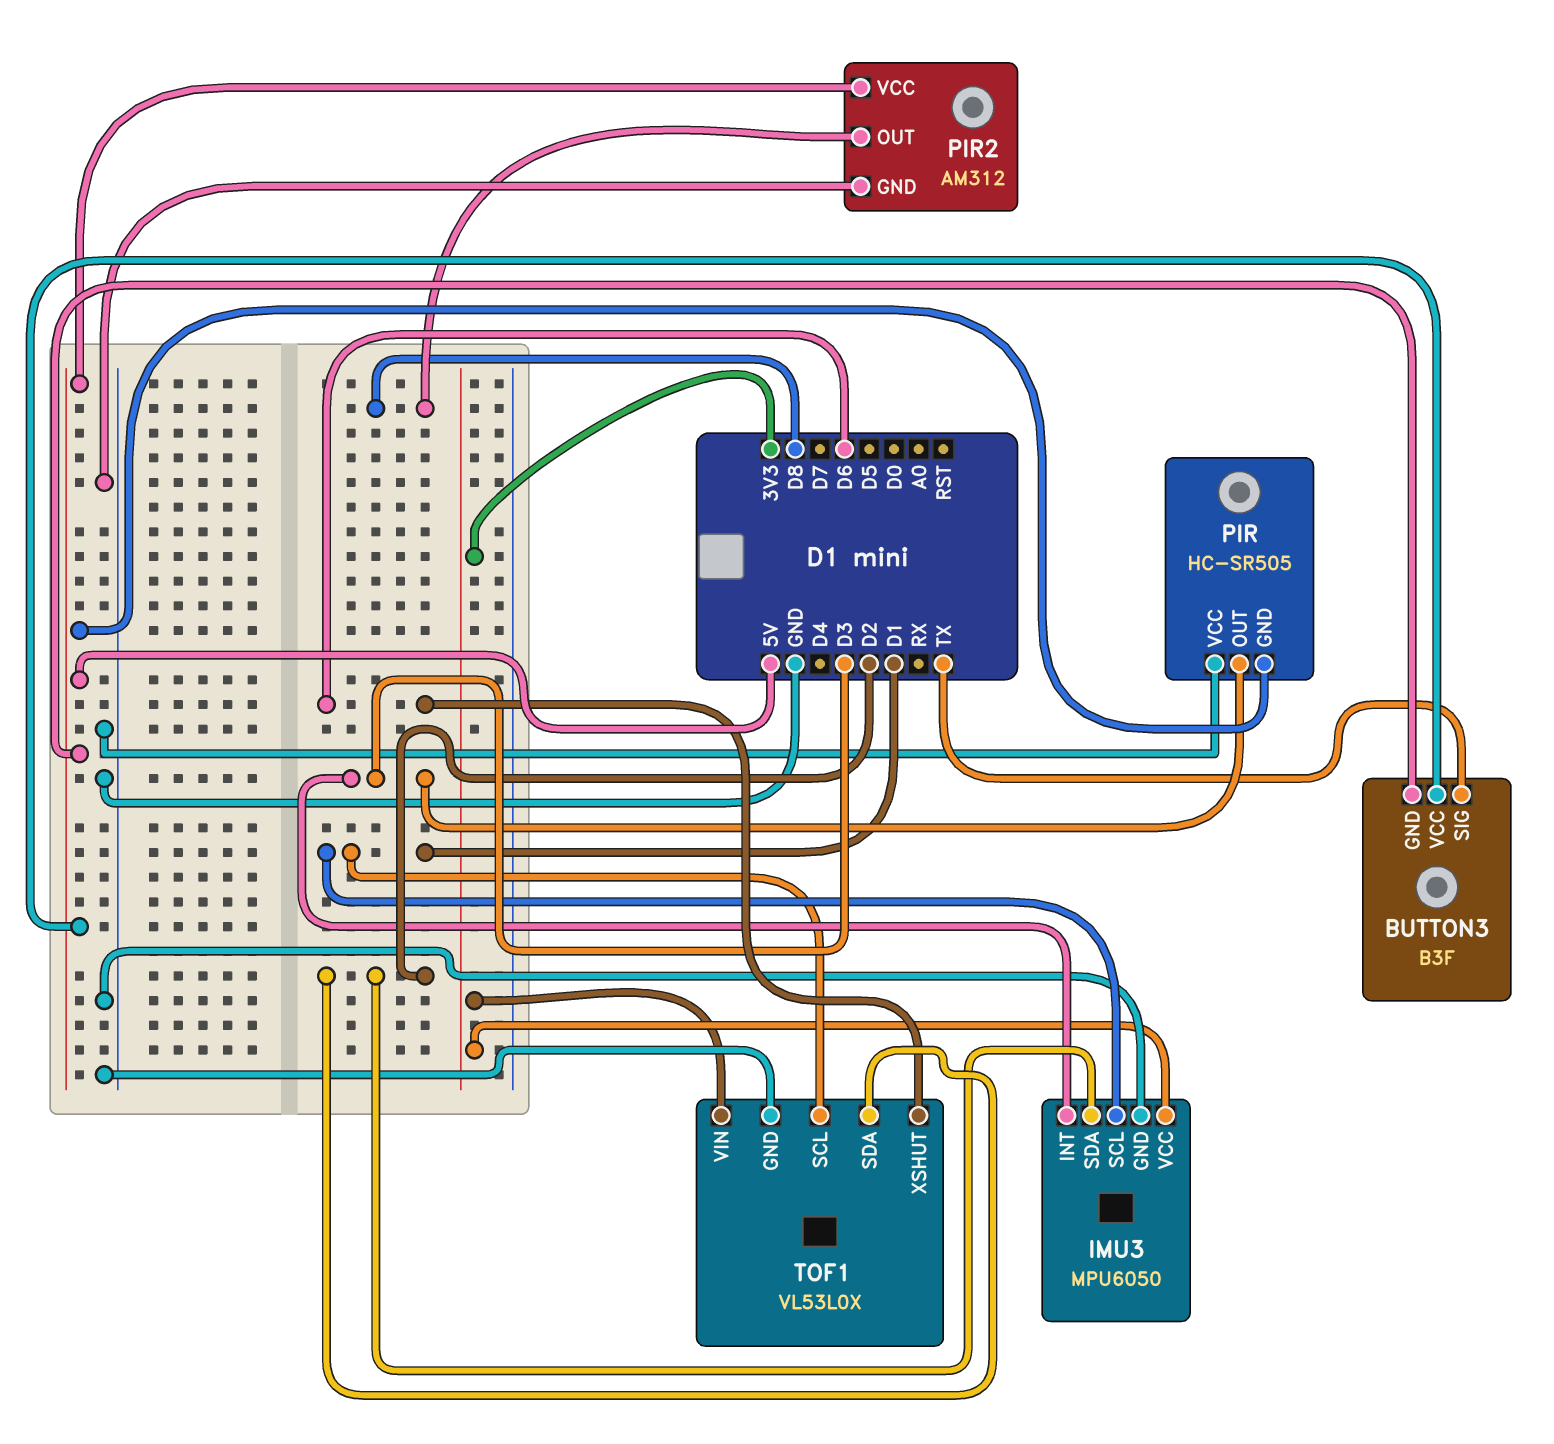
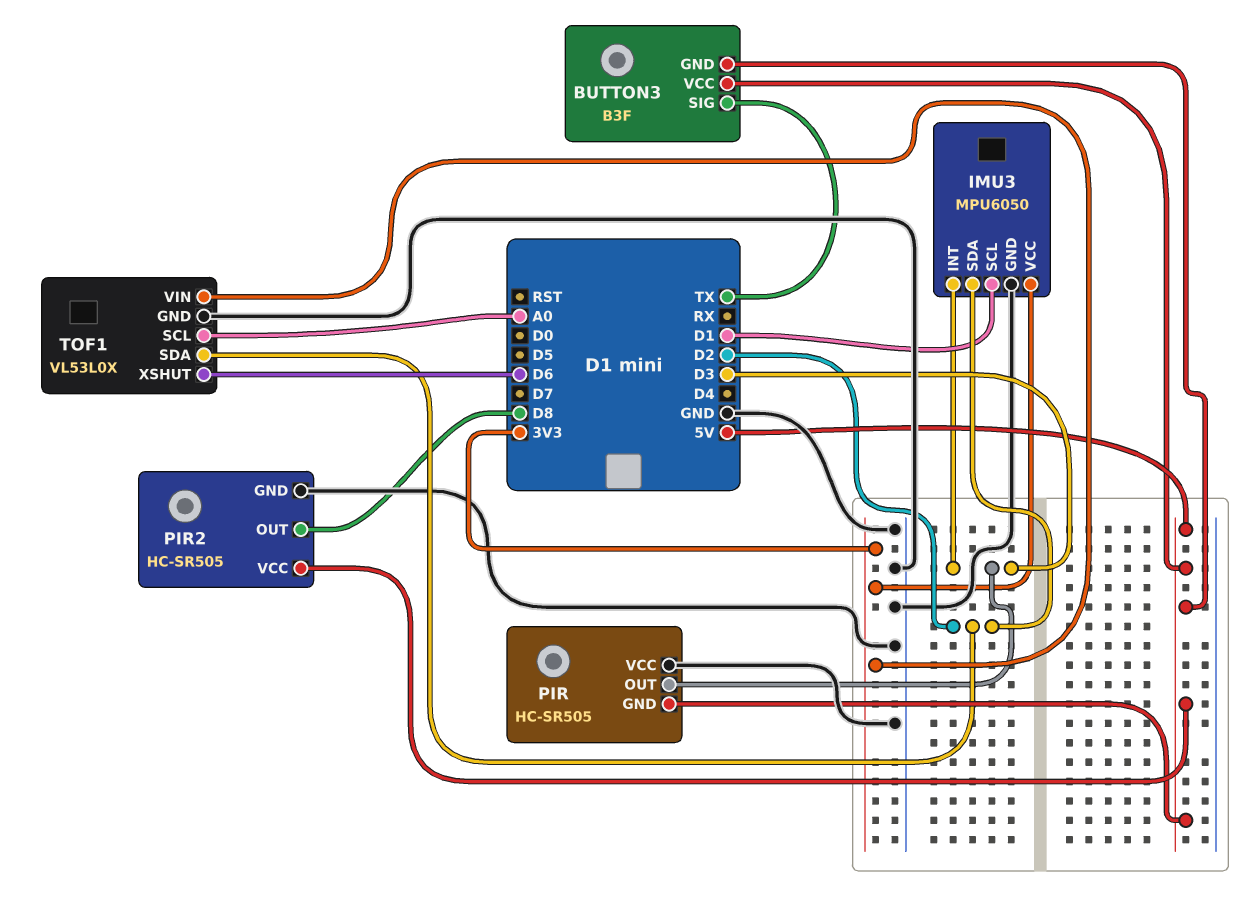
PIR2: AM312 -> HC-SR505
TOF1 pin SCL: D1 -> A0

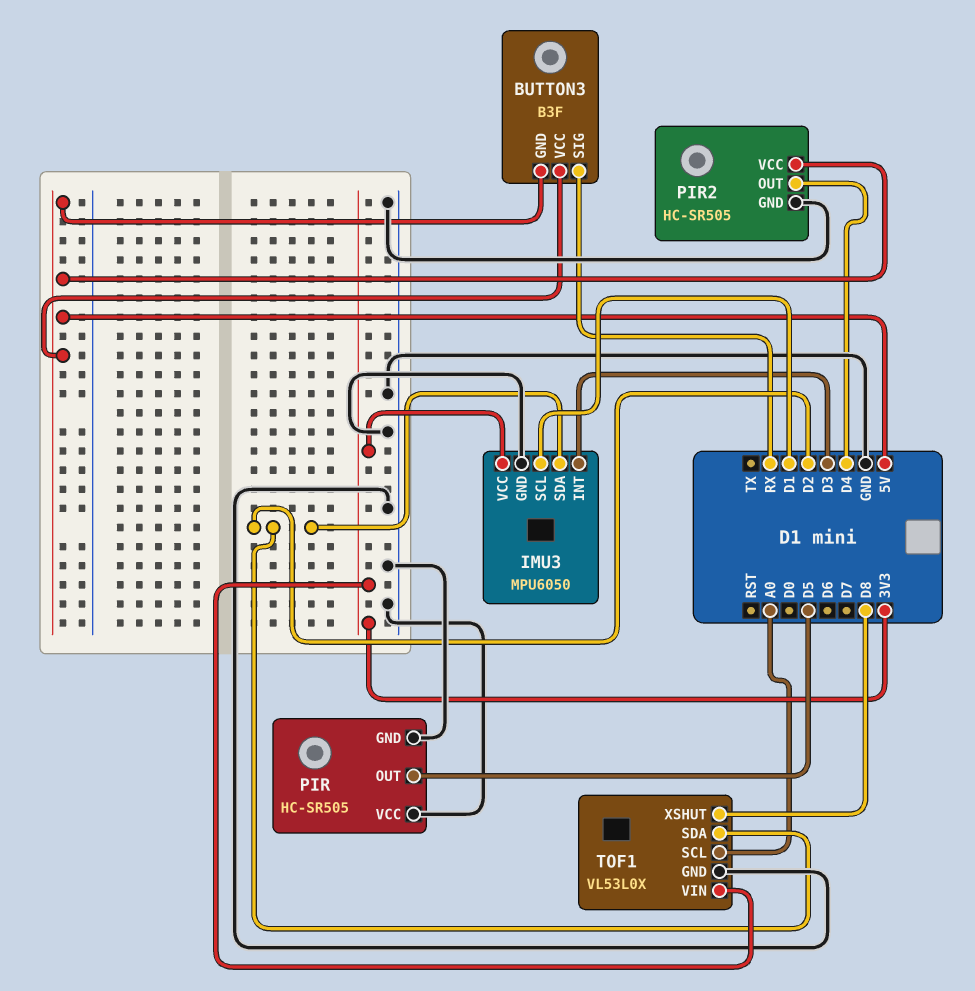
BUTTON3 pin SIG: TX -> RX
PIR pin GND: 5V -> GND
PIR pin OUT: D3 -> D5
PIR2 pin OUT: D8 -> D4
TOF1 pin XSHUT: D6 -> D8

